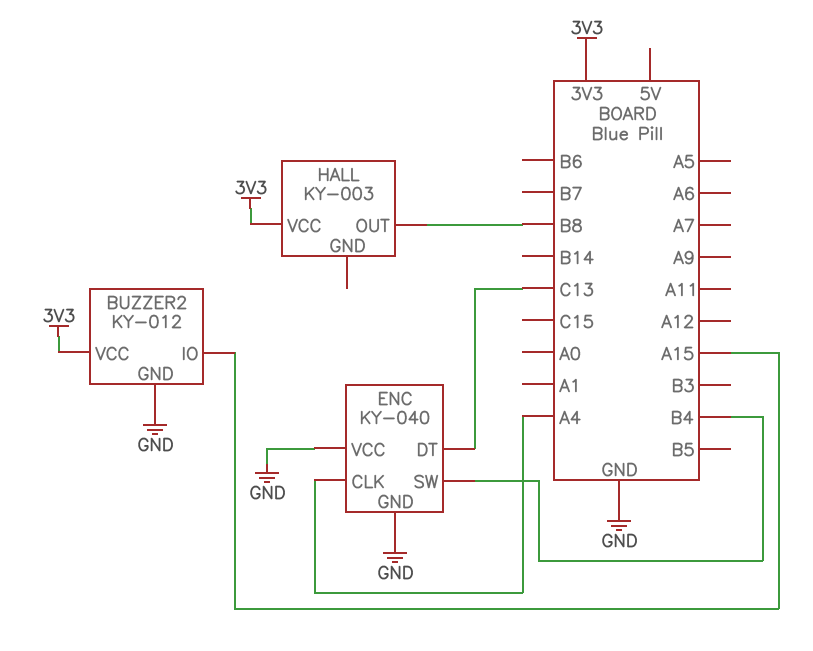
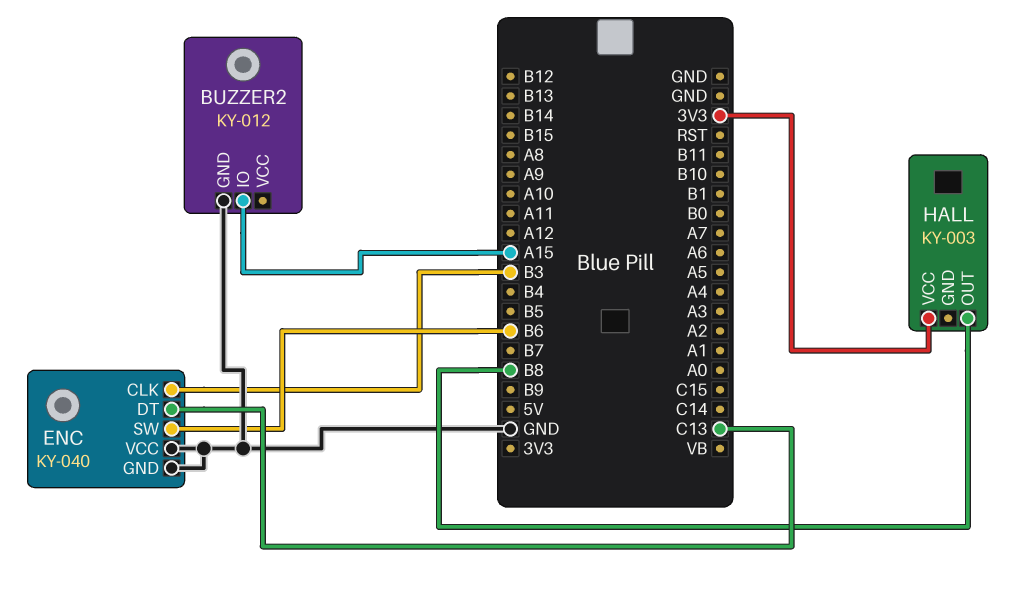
BUZZER2 pin VCC: 3V3 -> none
ENC pin CLK: A4 -> B3
ENC pin SW: B4 -> B6

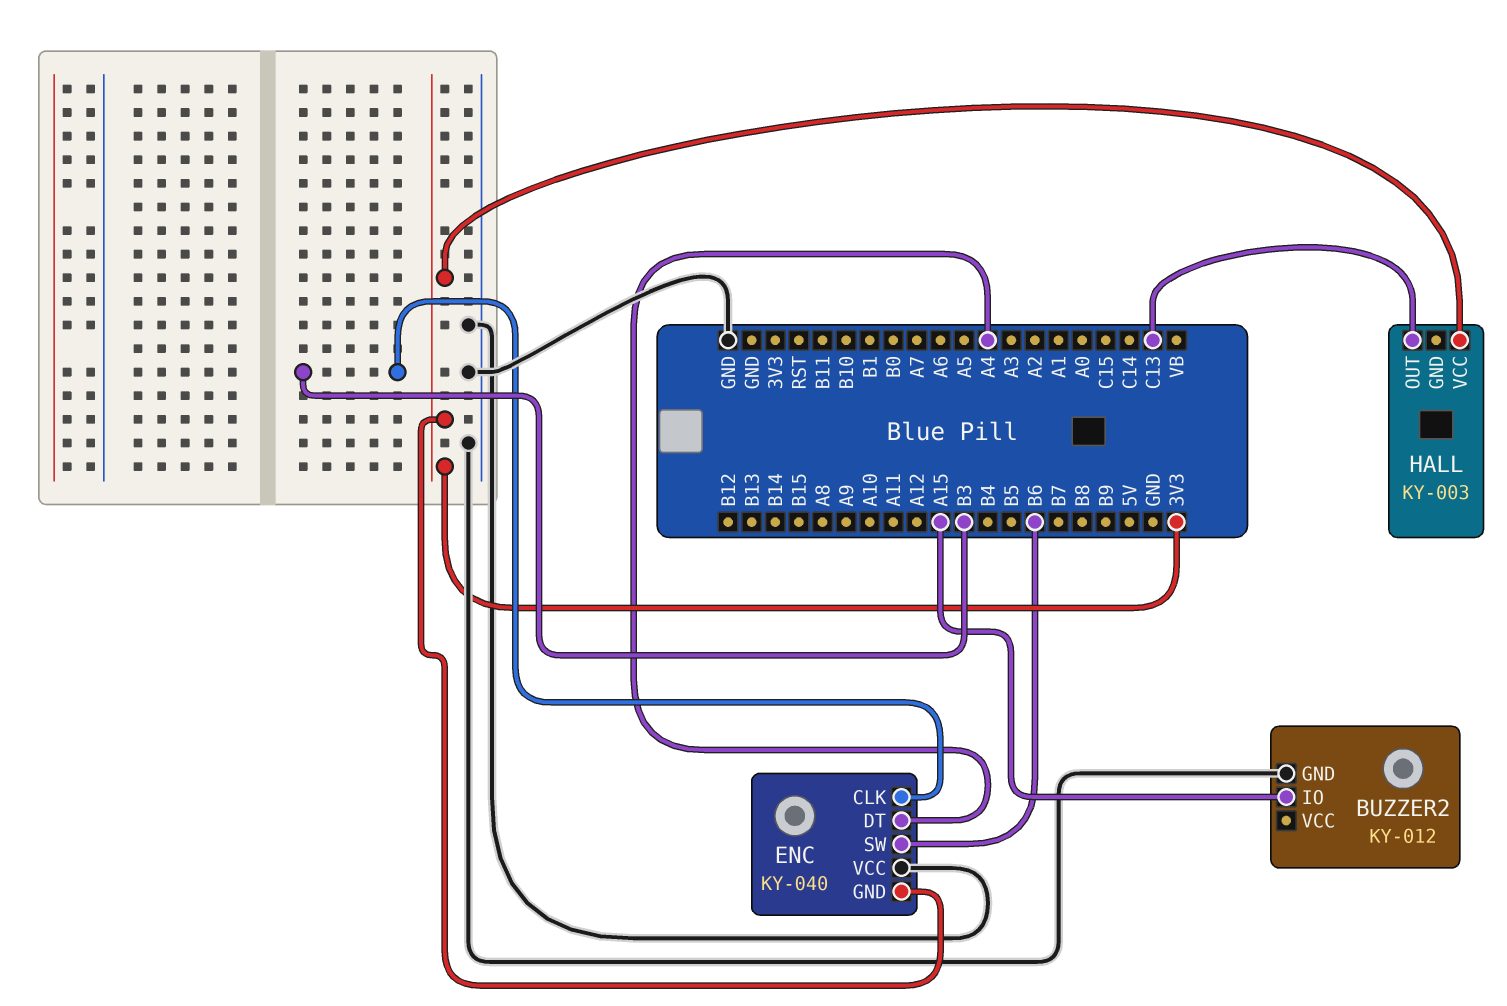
ENC pin DT: C13 -> A4
ENC pin GND: GND -> 3V3
HALL pin OUT: B8 -> C13

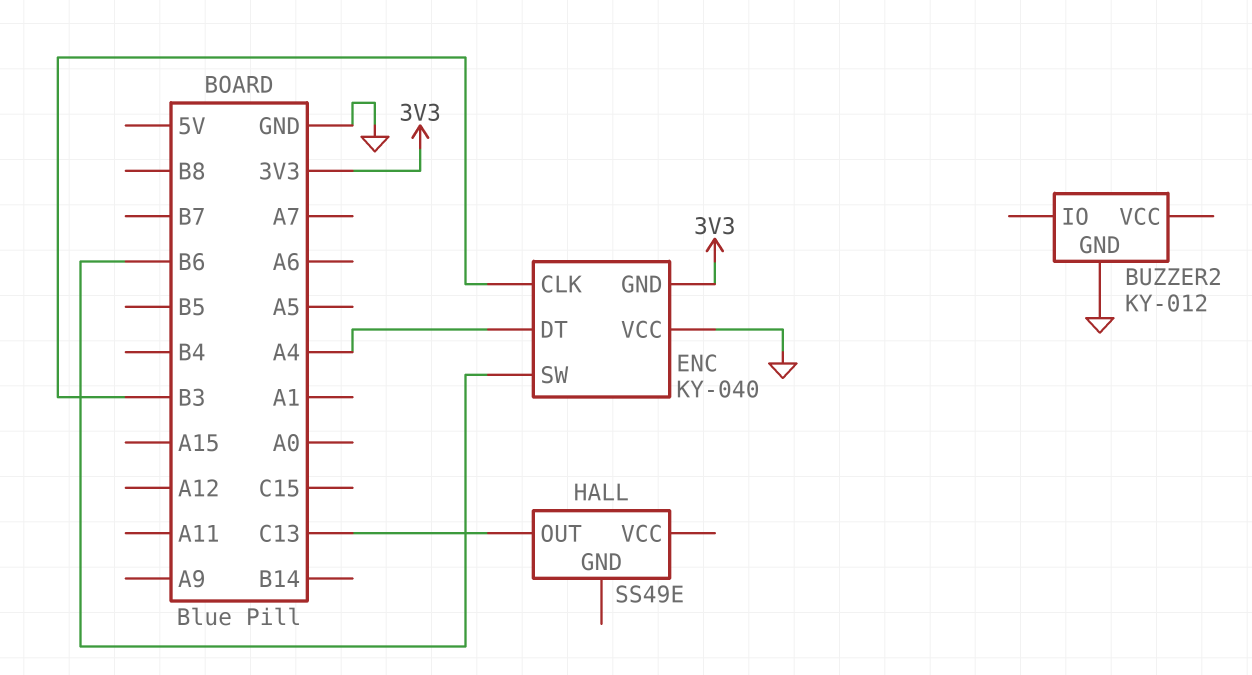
BUZZER2 pin IO: A15 -> none
HALL: KY-003 -> SS49E
HALL pin VCC: 3V3 -> none

